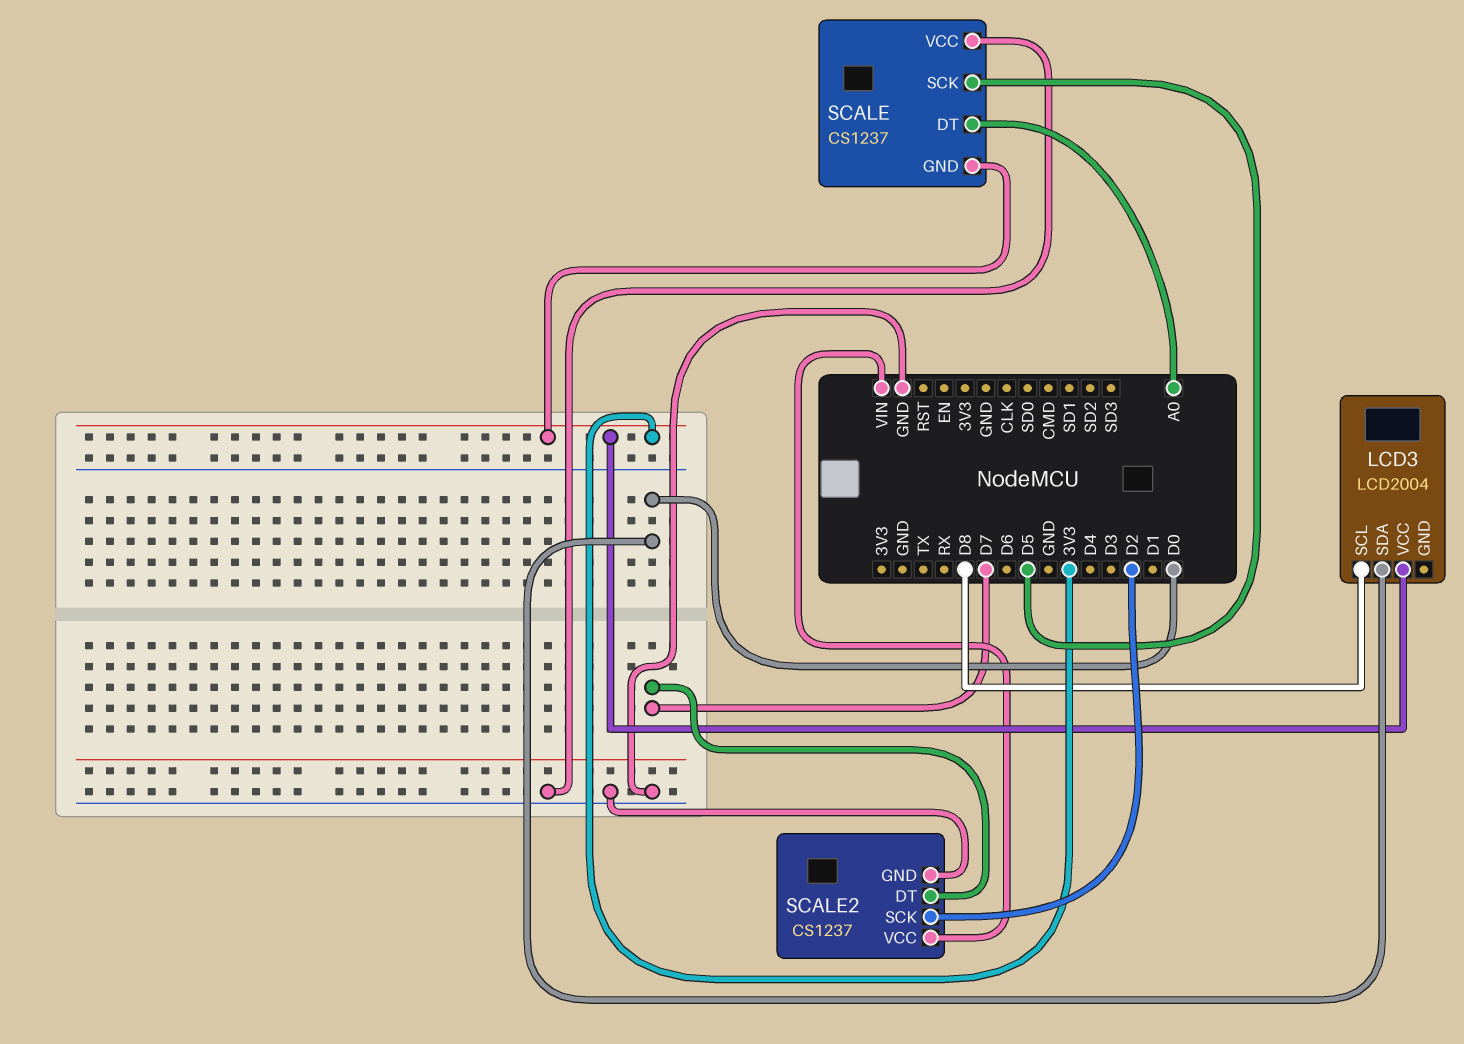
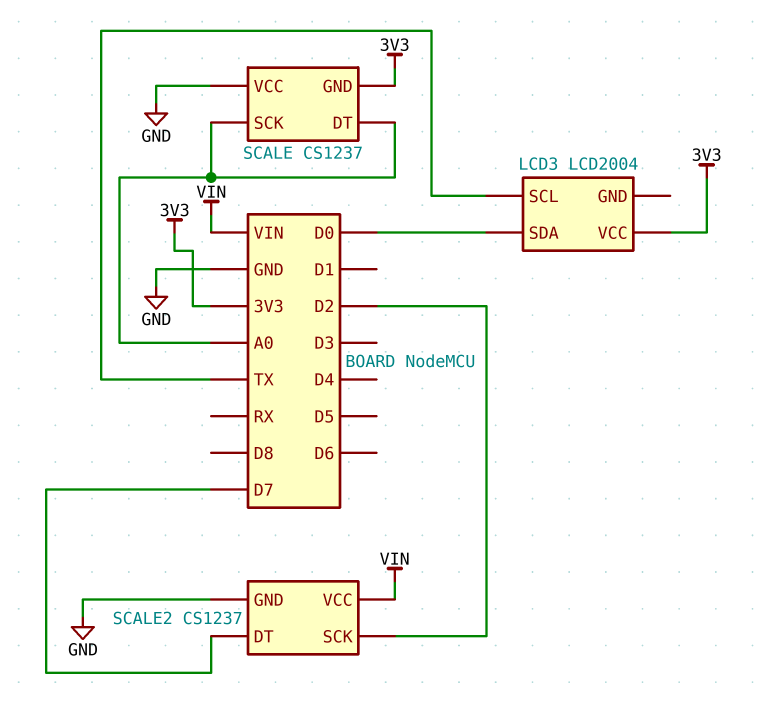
LCD3 pin SCL: D8 -> TX
SCALE pin SCK: D5 -> A0

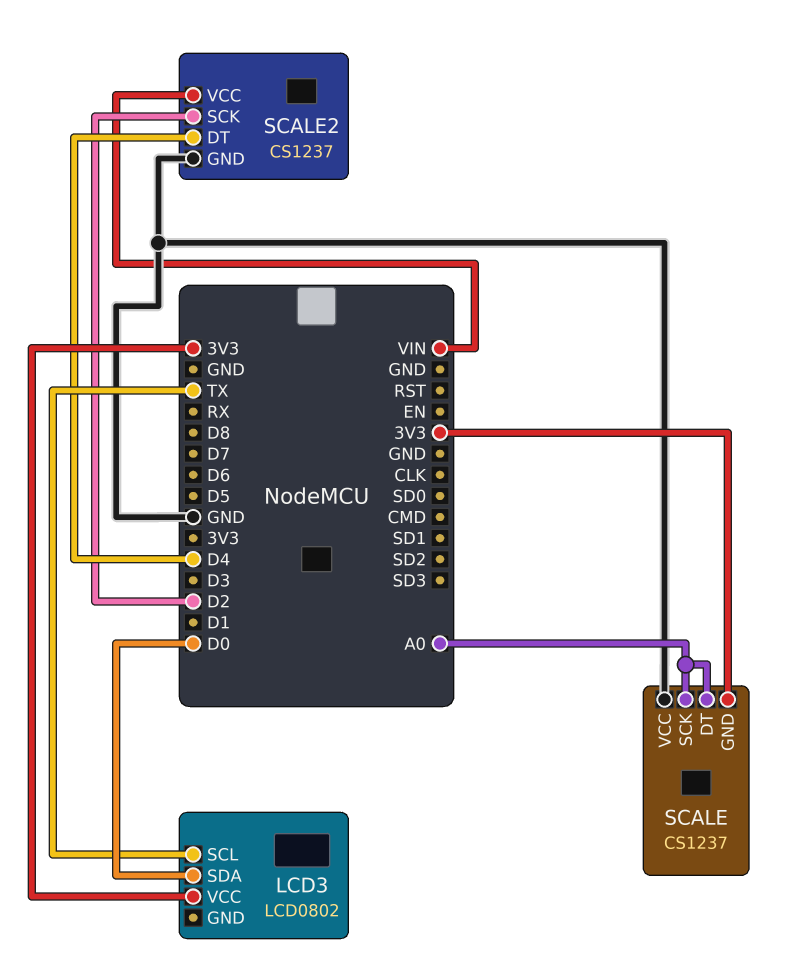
LCD3: LCD2004 -> LCD0802
SCALE2 pin DT: D7 -> D4

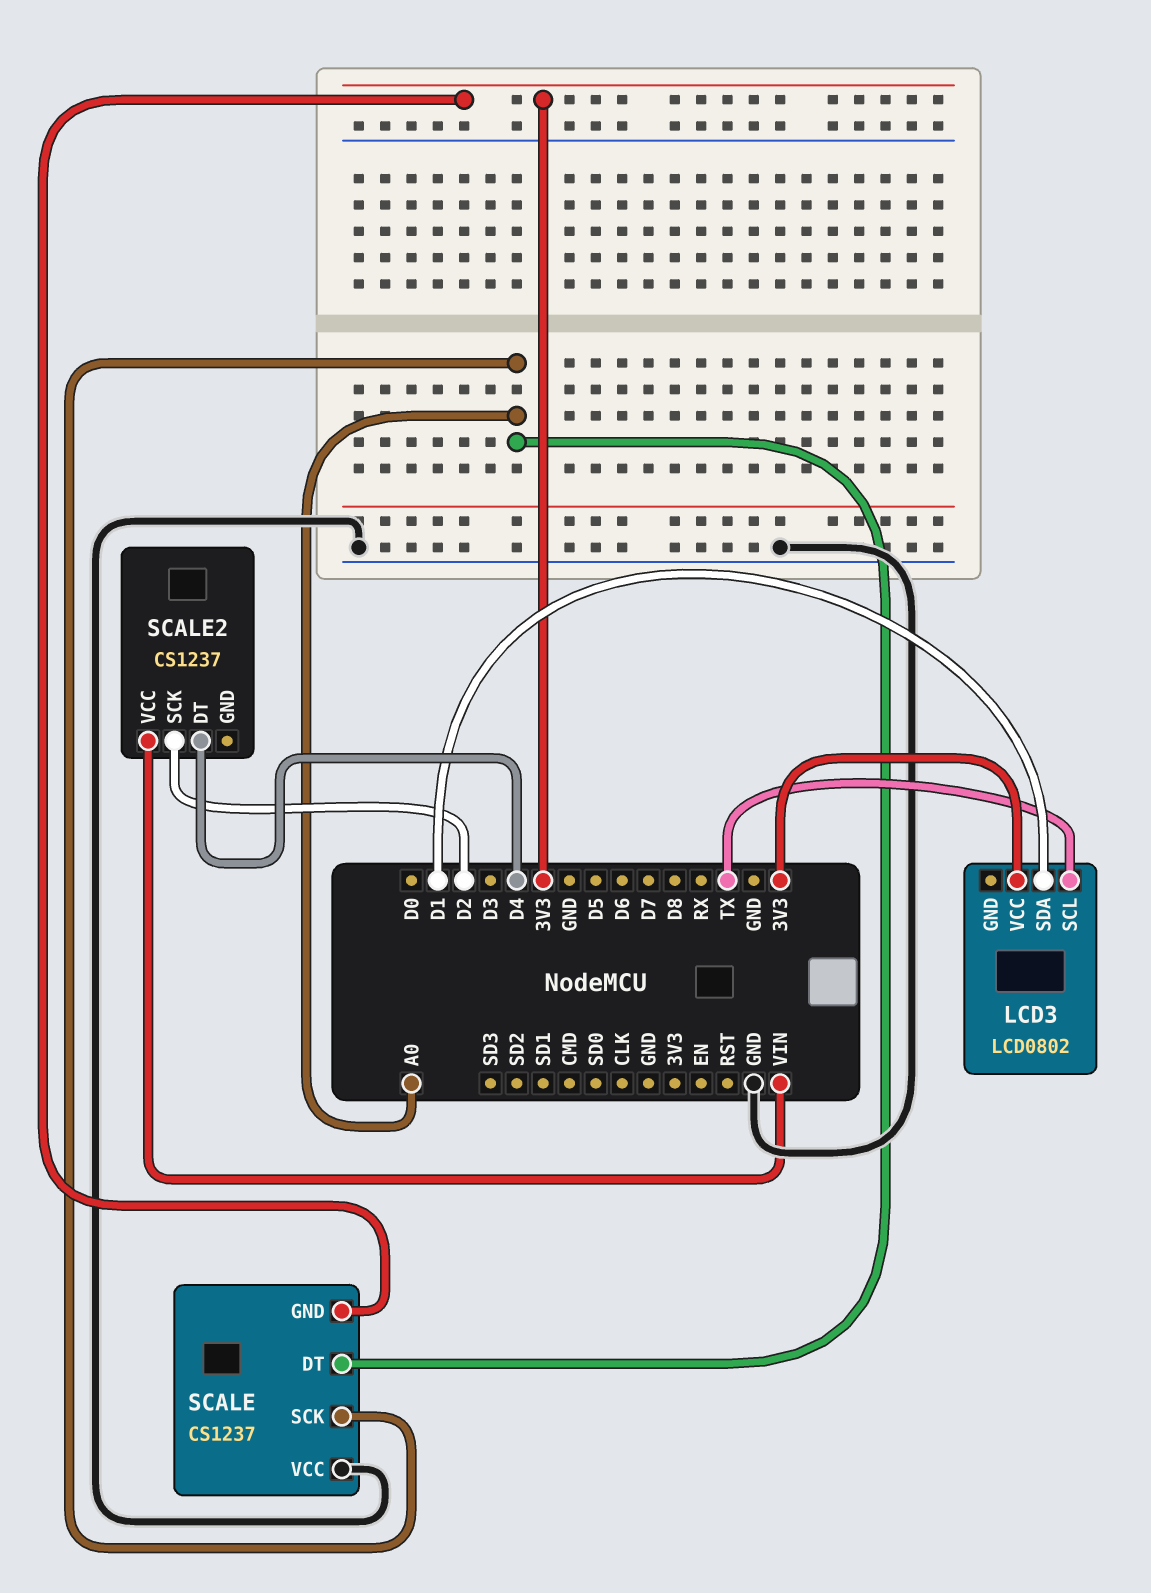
LCD3 pin SDA: D0 -> D1
SCALE2 pin GND: GND -> none

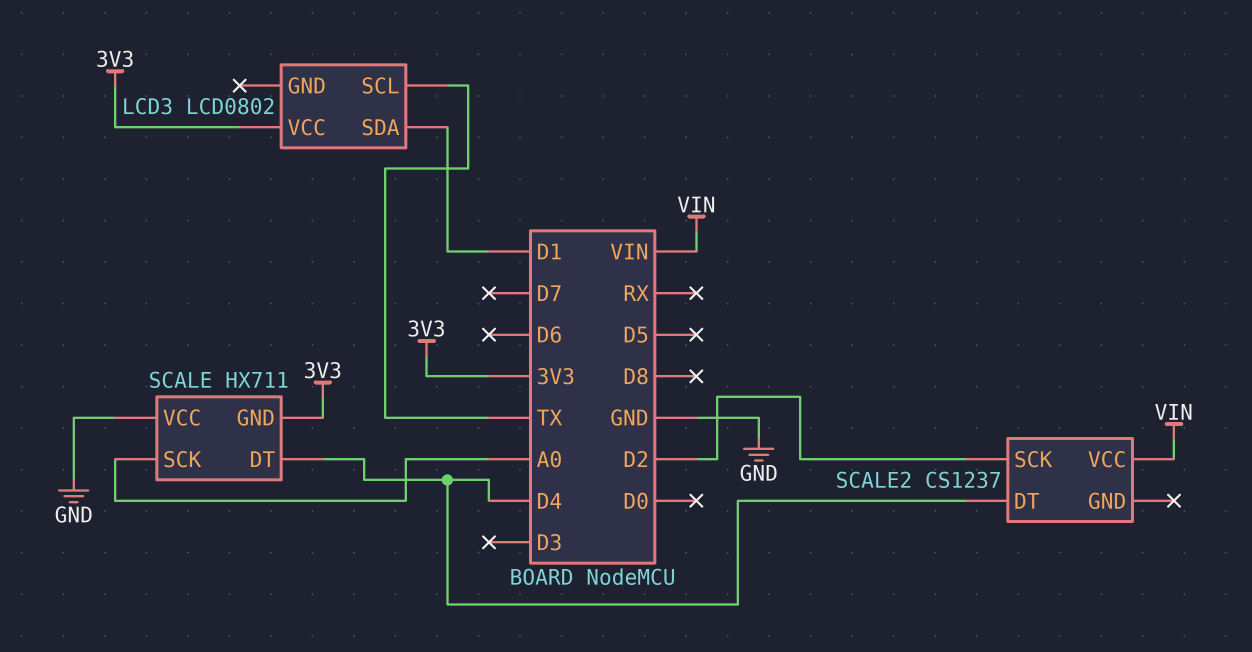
SCALE: CS1237 -> HX711
SCALE pin DT: A0 -> D4

